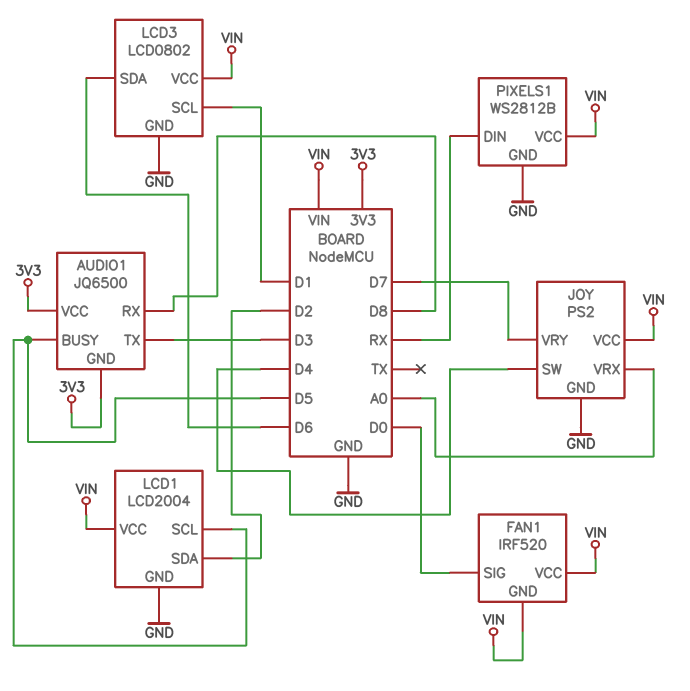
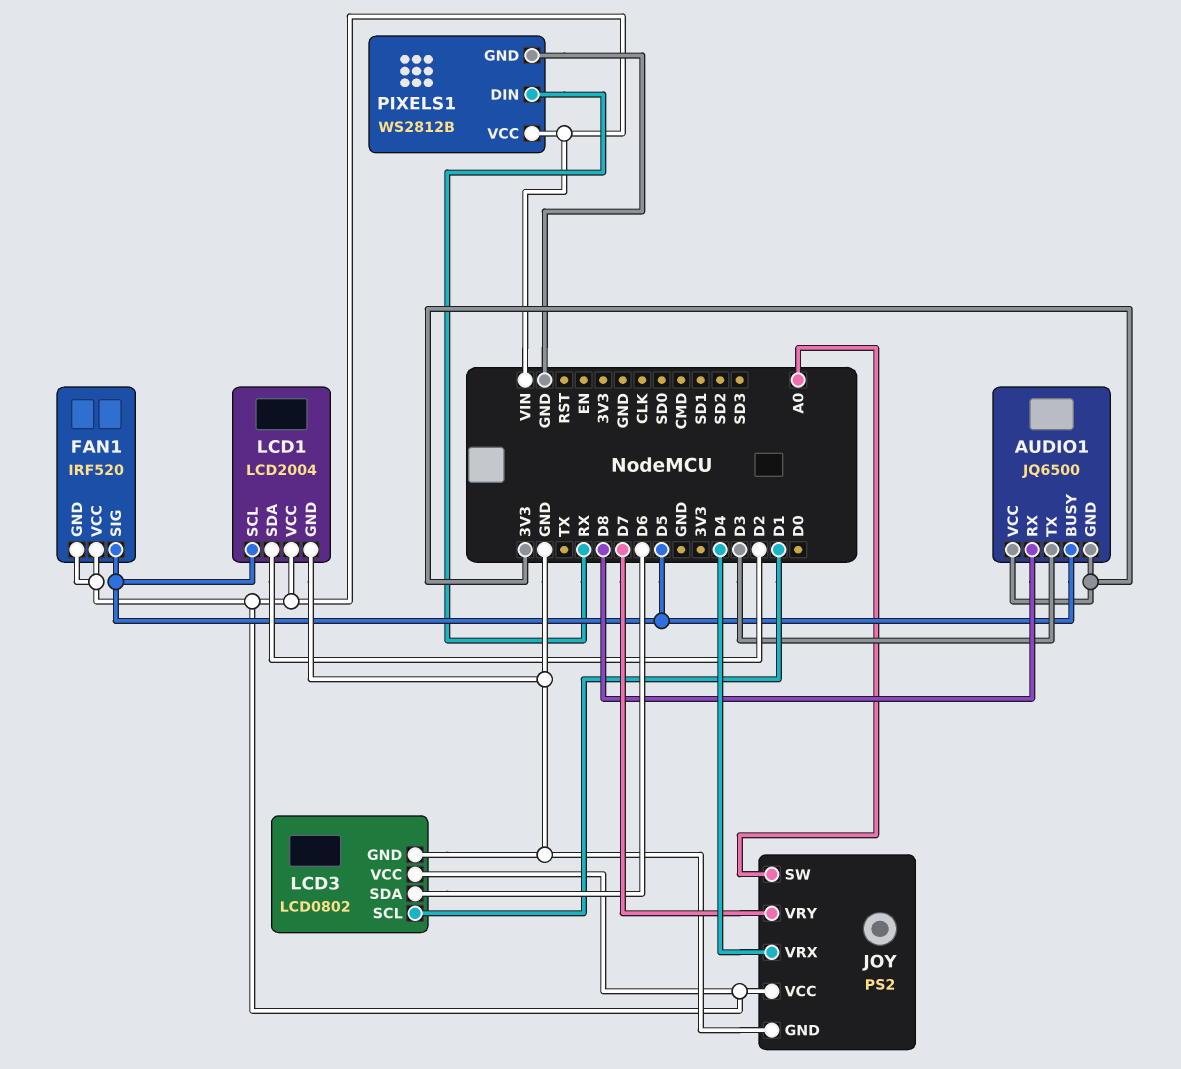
FAN1 pin SIG: D0 -> D5
JOY pin SW: D4 -> A0
JOY pin VRX: A0 -> D4

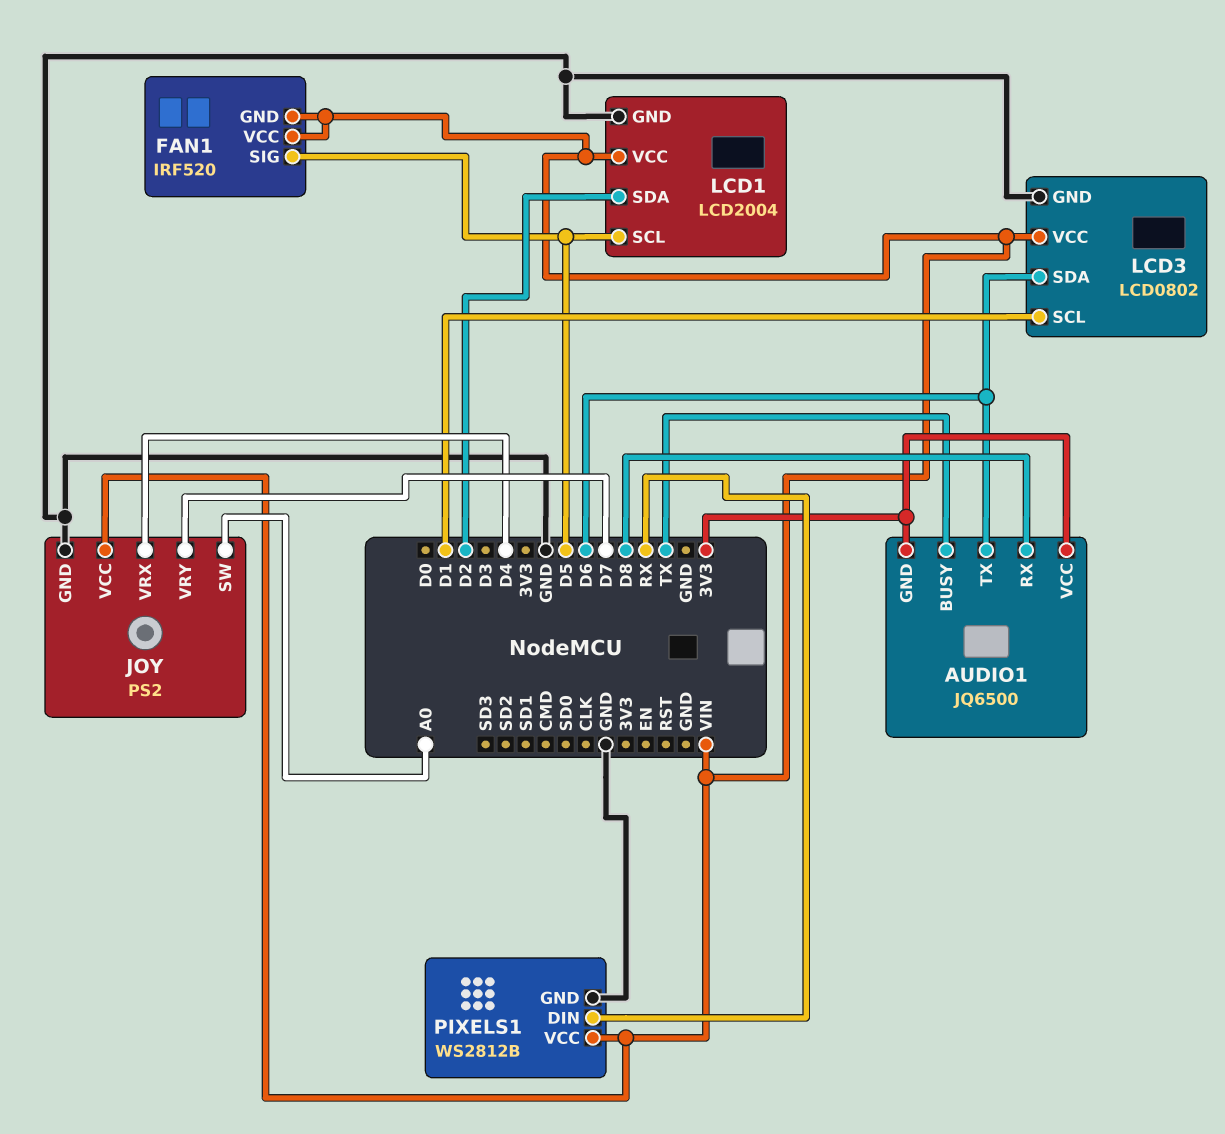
AUDIO1 pin BUSY: D5 -> TX
AUDIO1 pin TX: D3 -> D6

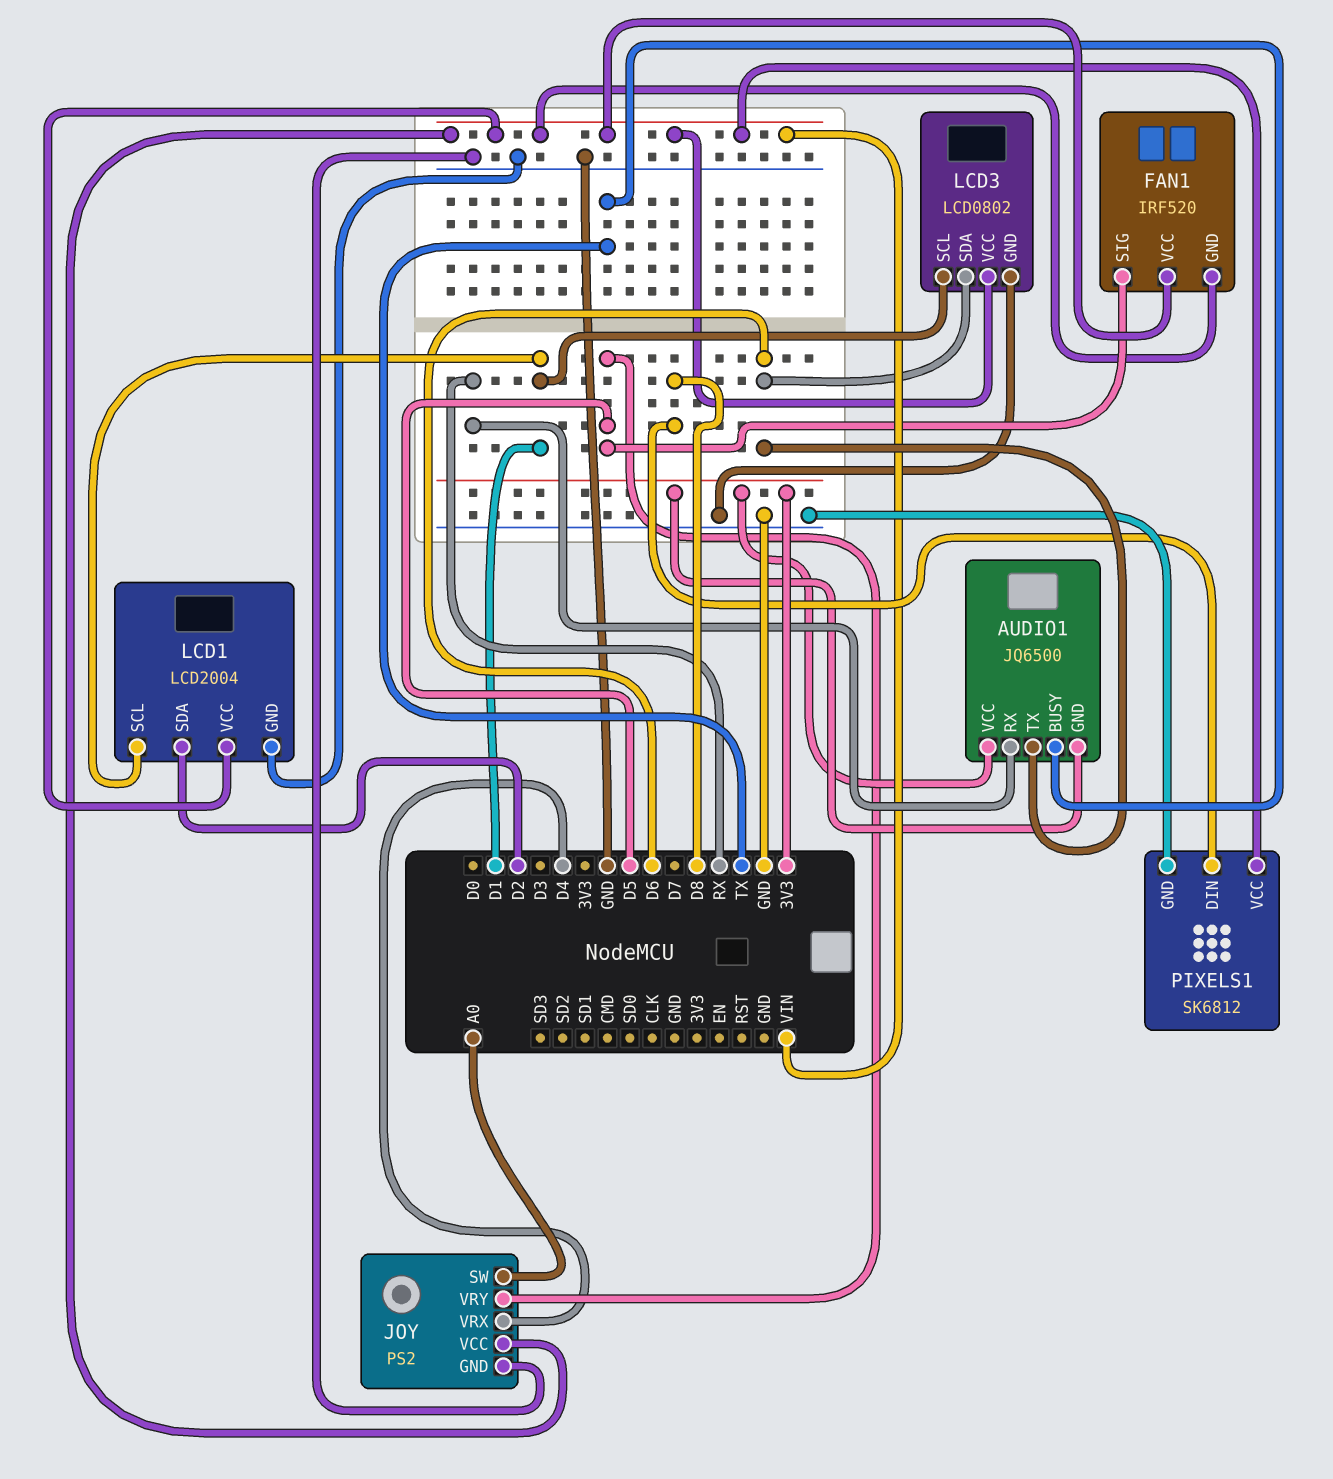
AUDIO1 pin RX: D8 -> RX
JOY pin VRY: D7 -> D5
LCD1 pin SCL: D5 -> D1
PIXELS1: WS2812B -> SK6812
PIXELS1 pin DIN: RX -> D8

